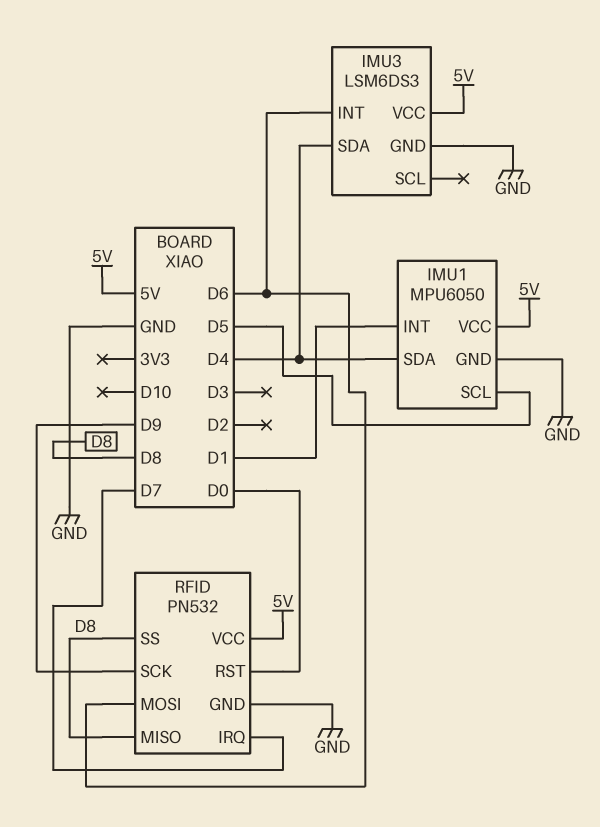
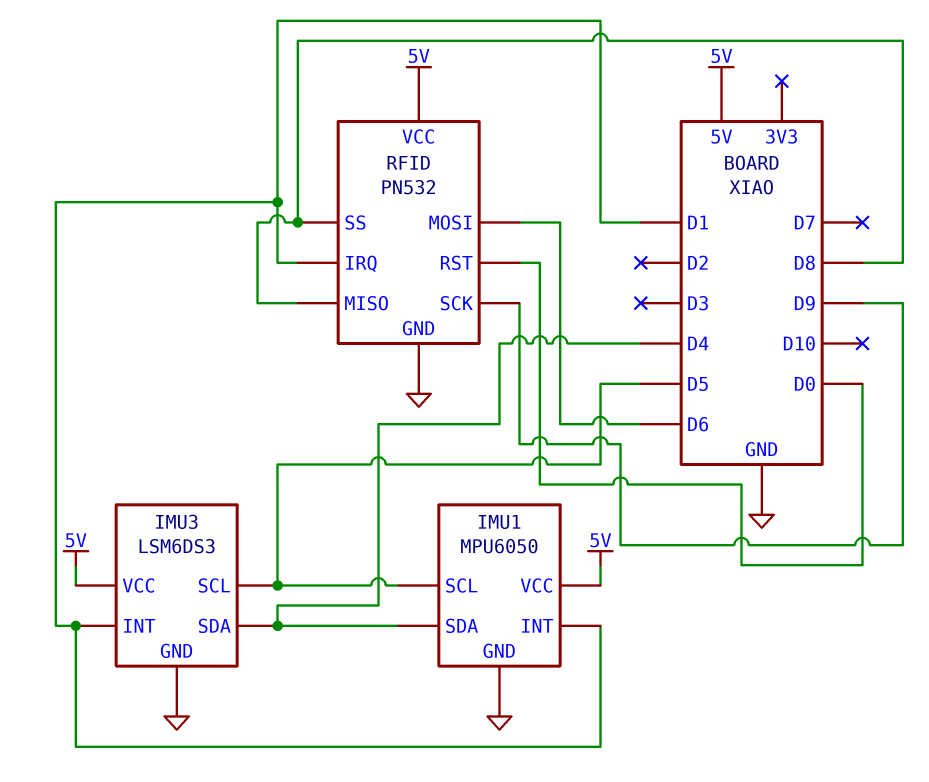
IMU3 pin INT: D6 -> D1
IMU3 pin SCL: none -> D5
RFID pin IRQ: D7 -> D1

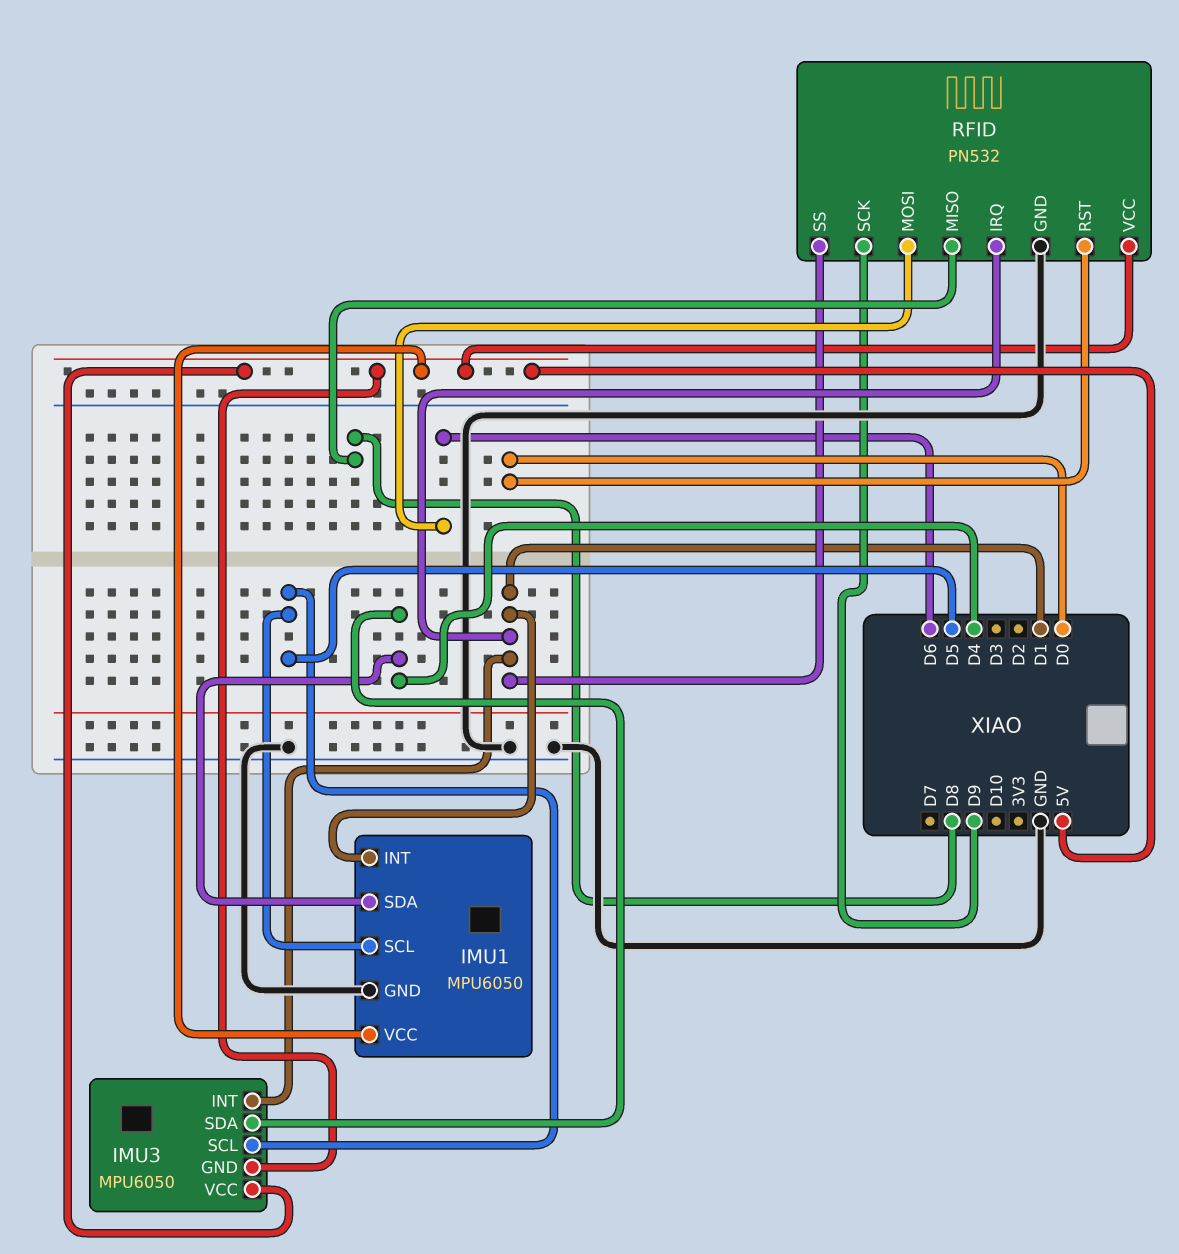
IMU3: LSM6DS3 -> MPU6050
IMU3 pin GND: GND -> 5V
RFID pin SS: D8 -> D1

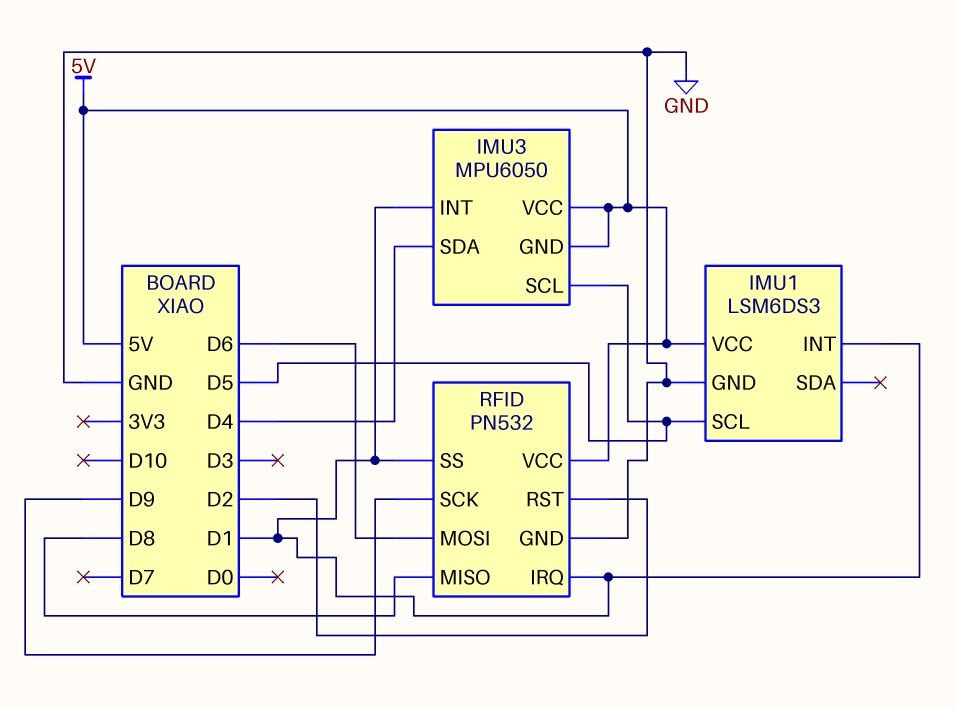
IMU1: MPU6050 -> LSM6DS3
IMU1 pin SDA: D4 -> none
RFID pin RST: D0 -> D2

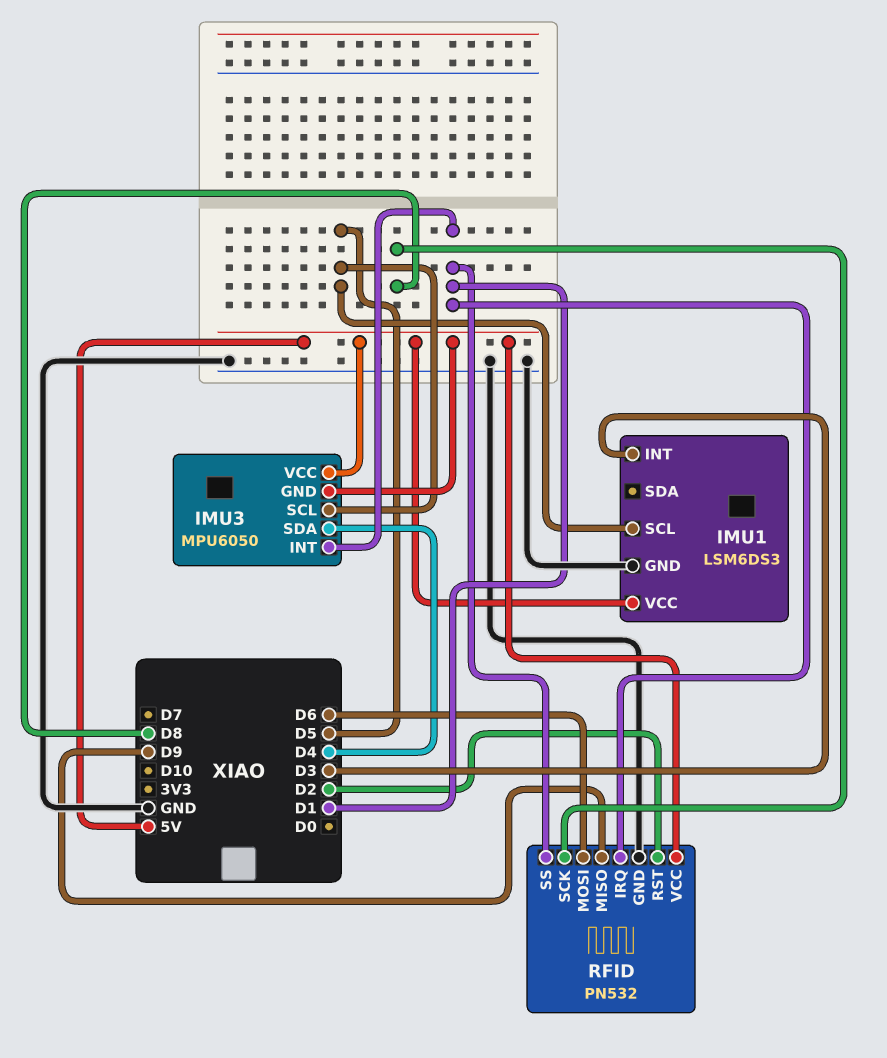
IMU1 pin INT: D1 -> D3
RFID pin MISO: D8 -> D9
RFID pin SCK: D9 -> D8

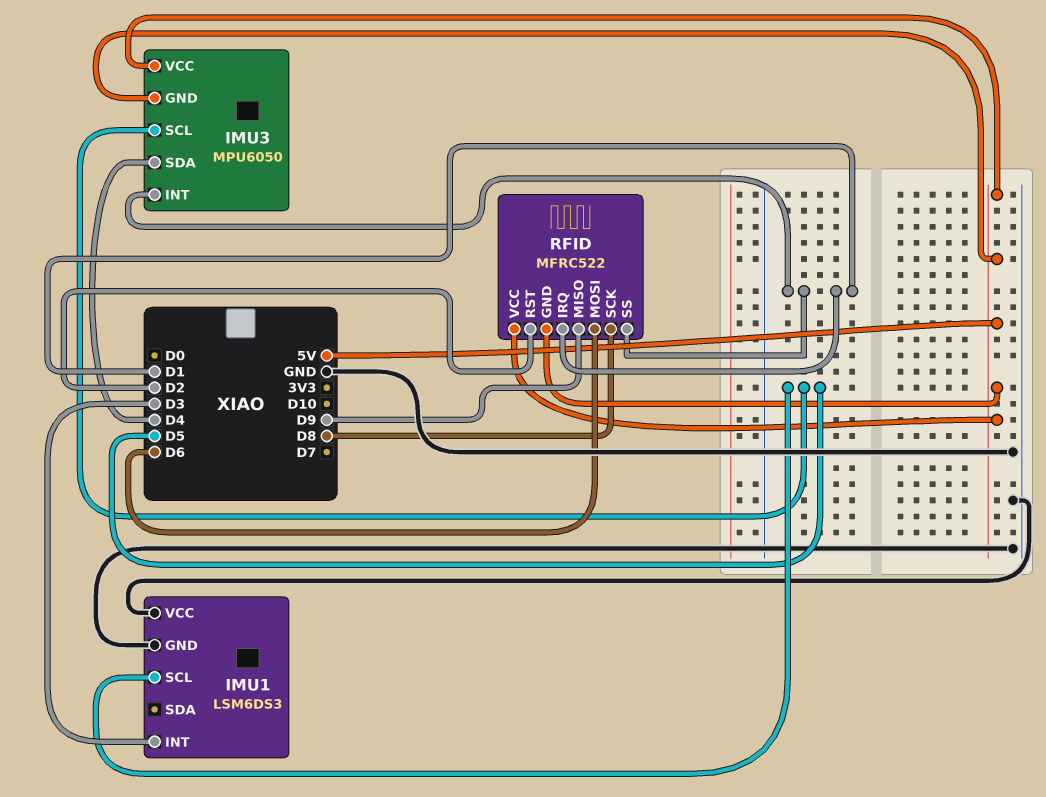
IMU1 pin VCC: 5V -> GND
RFID: PN532 -> MFRC522
RFID pin GND: GND -> 5V

